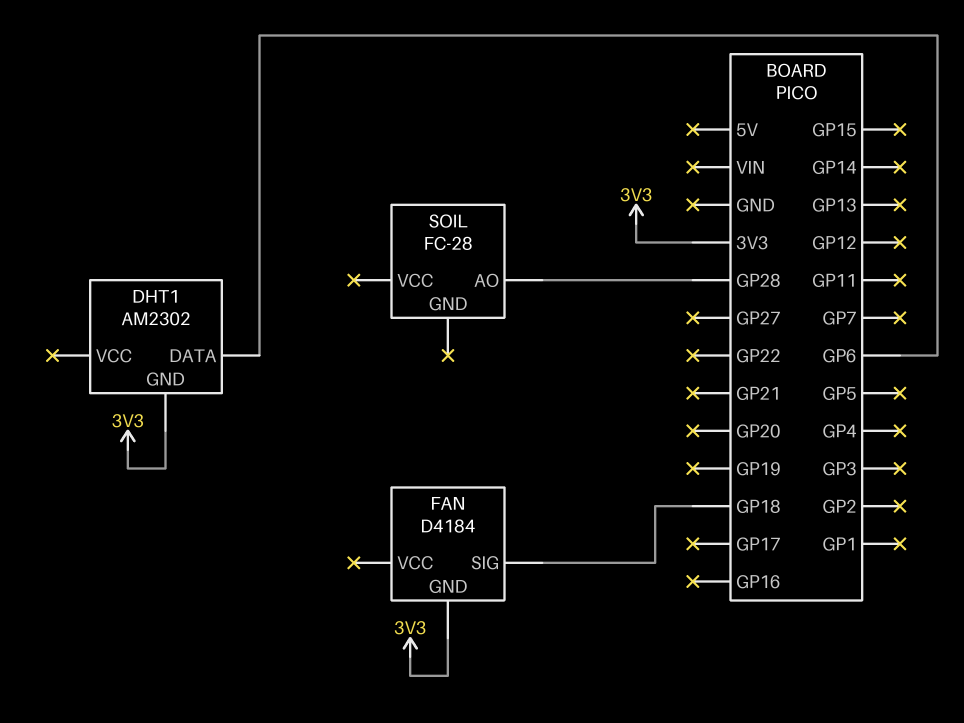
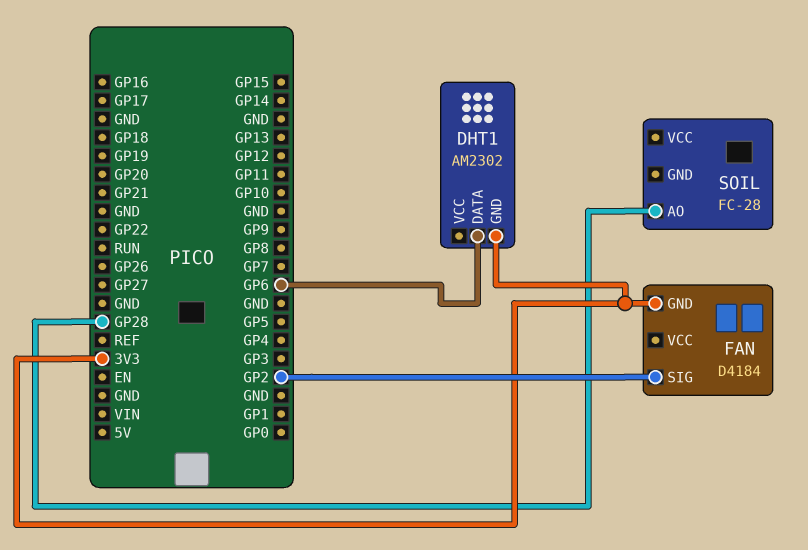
FAN pin SIG: GP18 -> GP2

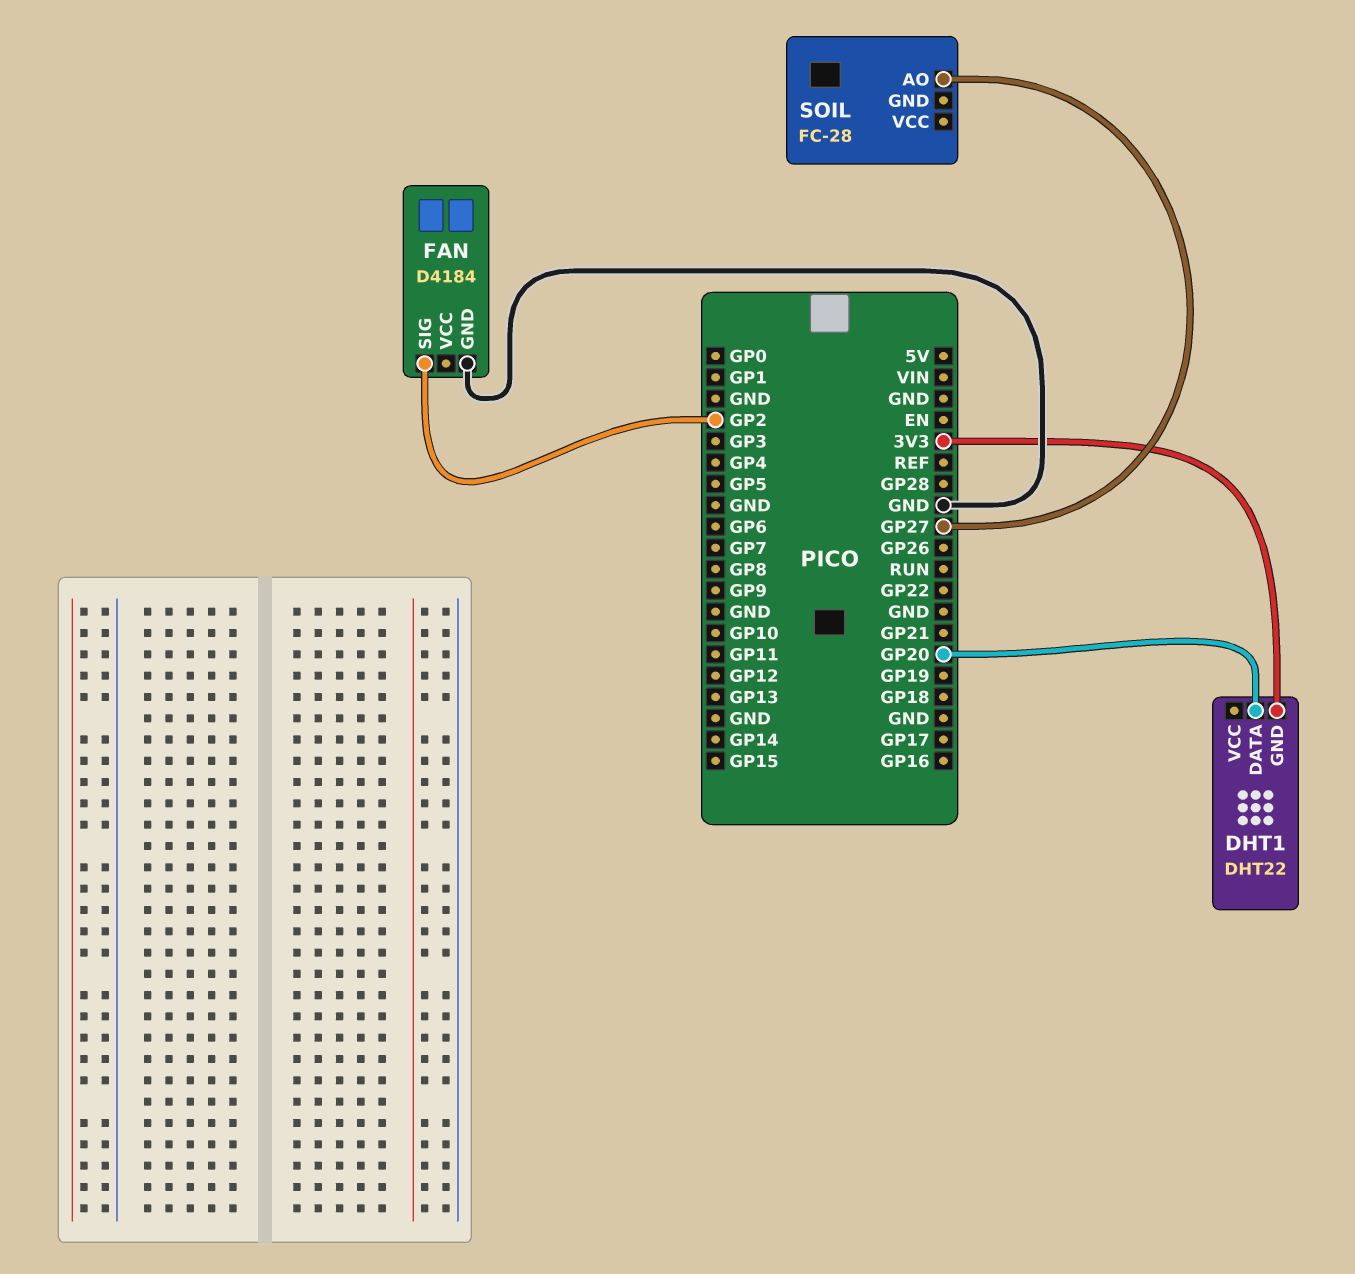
DHT1: AM2302 -> DHT22
DHT1 pin DATA: GP6 -> GP20
FAN pin GND: 3V3 -> GND
SOIL pin AO: GP28 -> GP27

